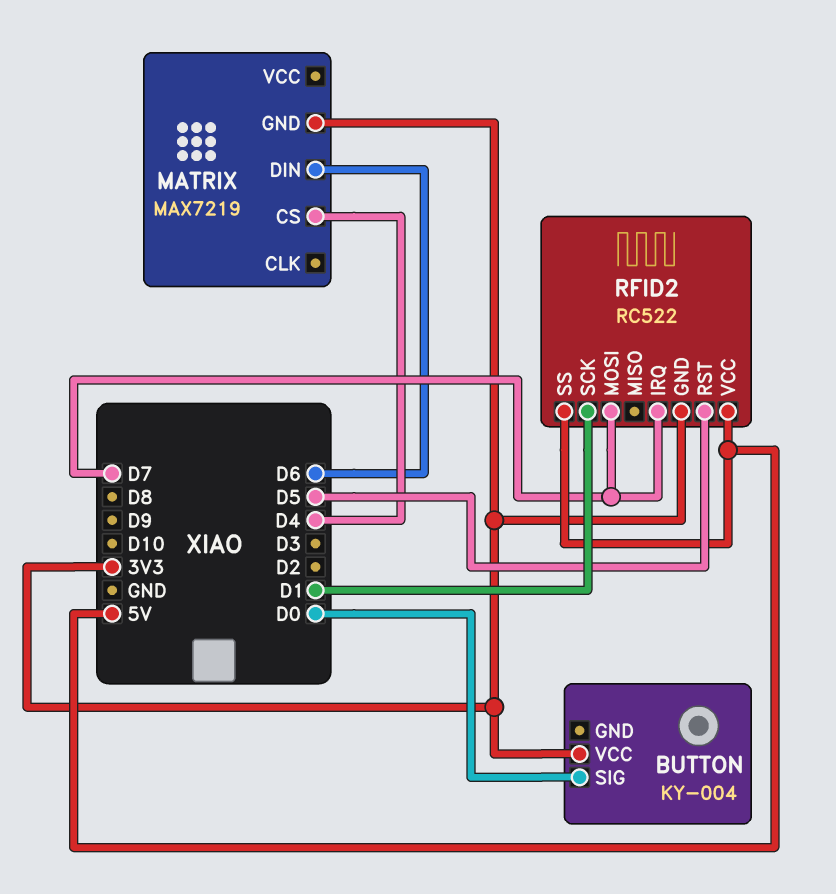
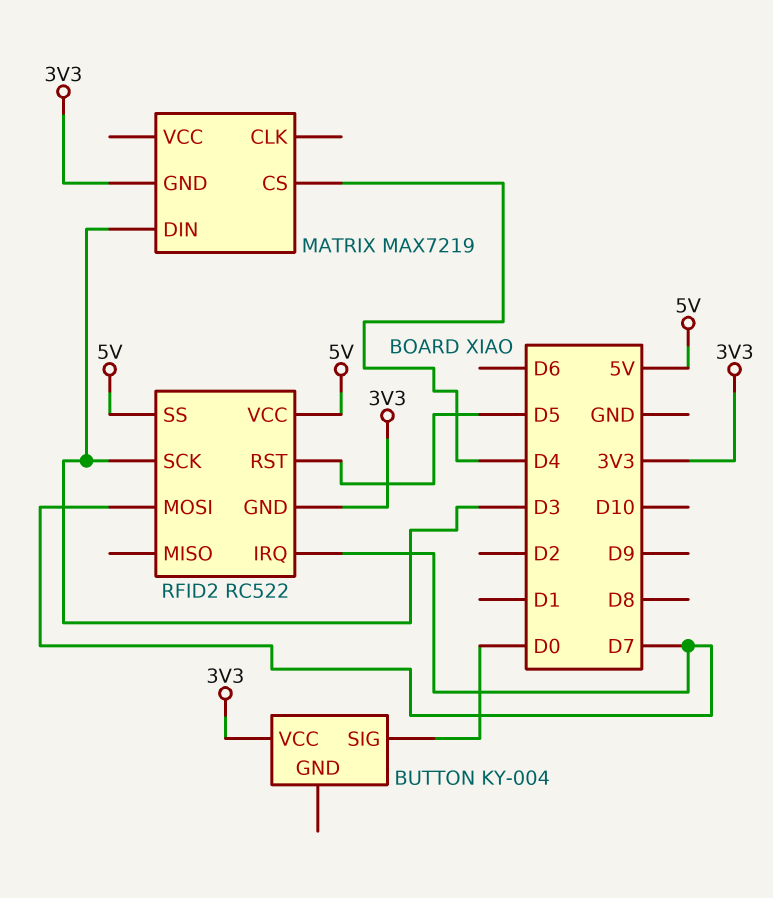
MATRIX pin DIN: D6 -> D3
RFID2 pin SCK: D1 -> D3

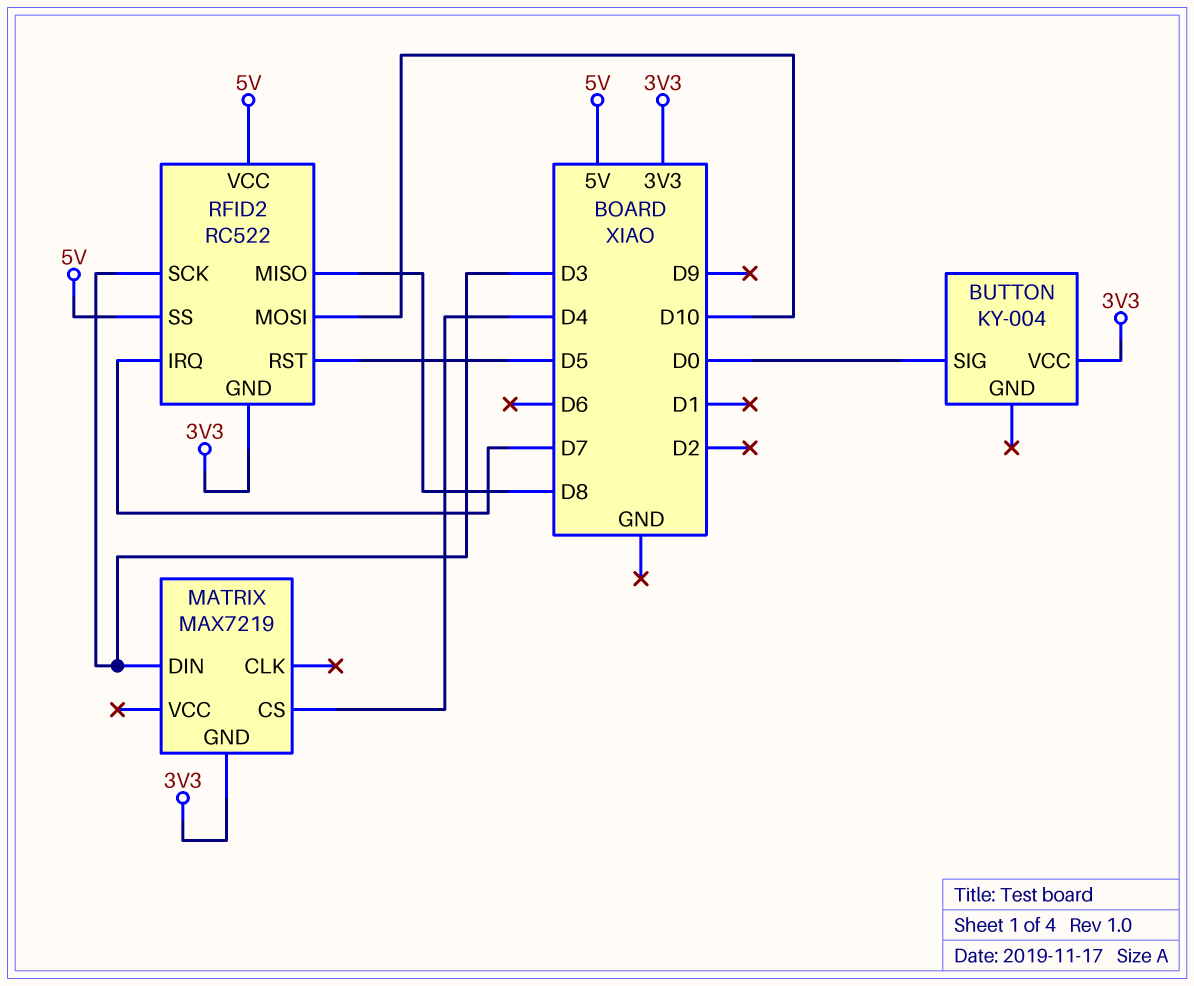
RFID2 pin MISO: none -> D8
RFID2 pin MOSI: D7 -> D10

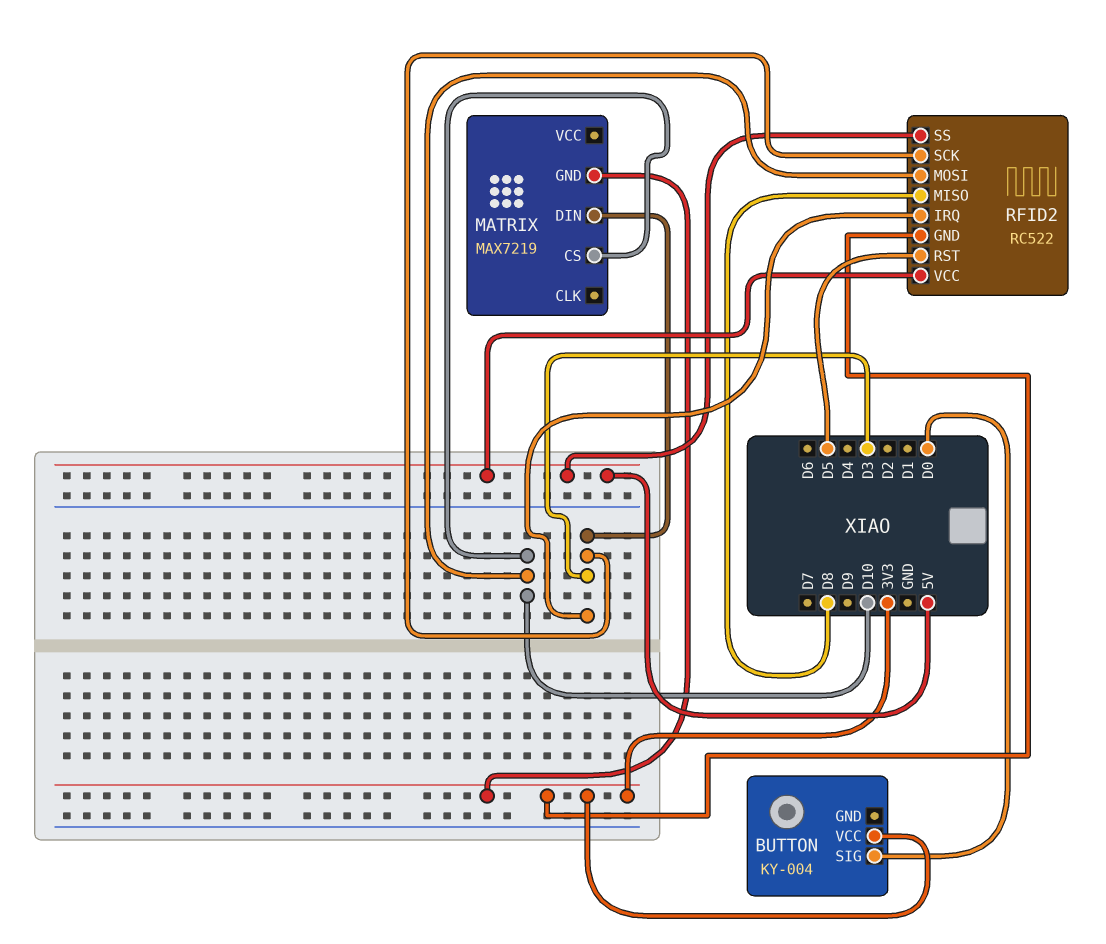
MATRIX pin CS: D4 -> D10
RFID2 pin IRQ: D7 -> D3

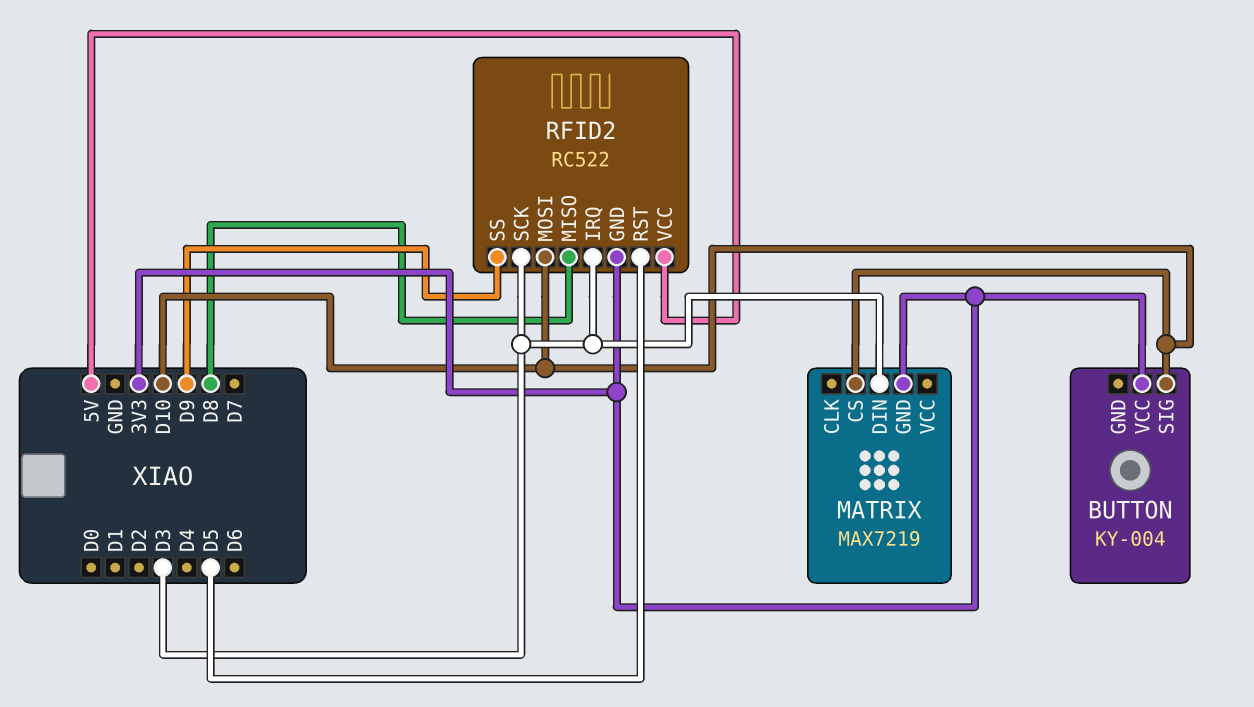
BUTTON pin SIG: D0 -> D10
RFID2 pin SS: 5V -> D9

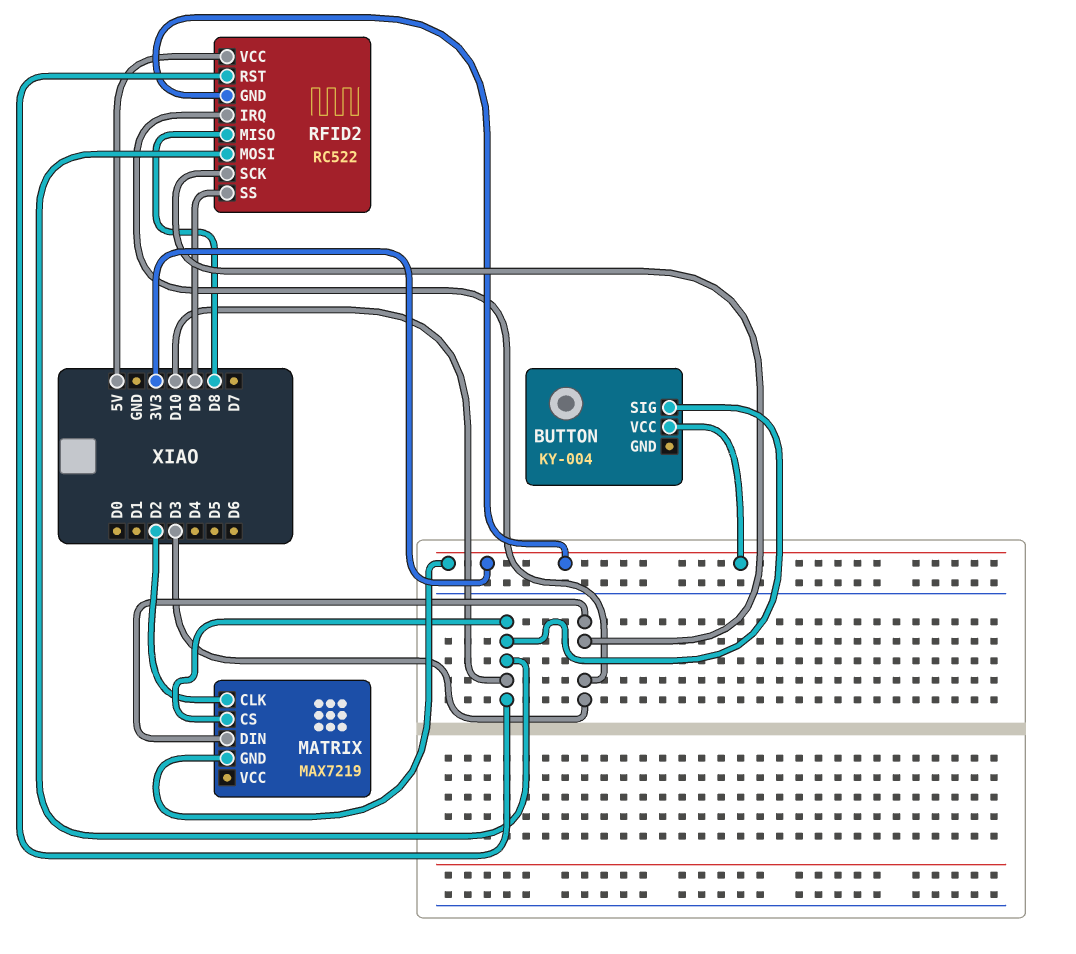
MATRIX pin CLK: none -> D2
RFID2 pin RST: D5 -> D10

